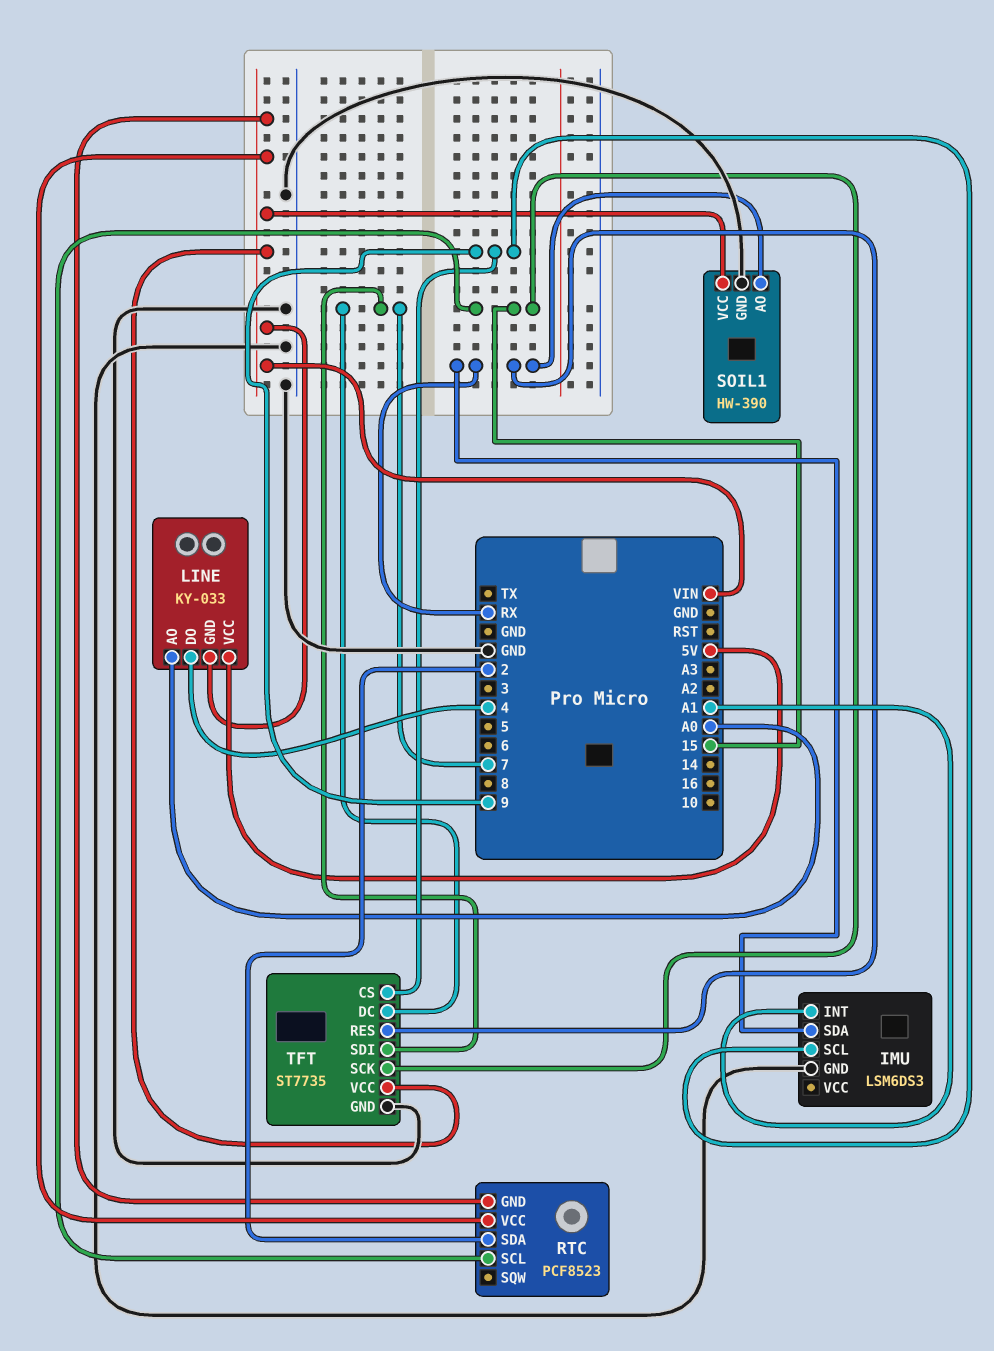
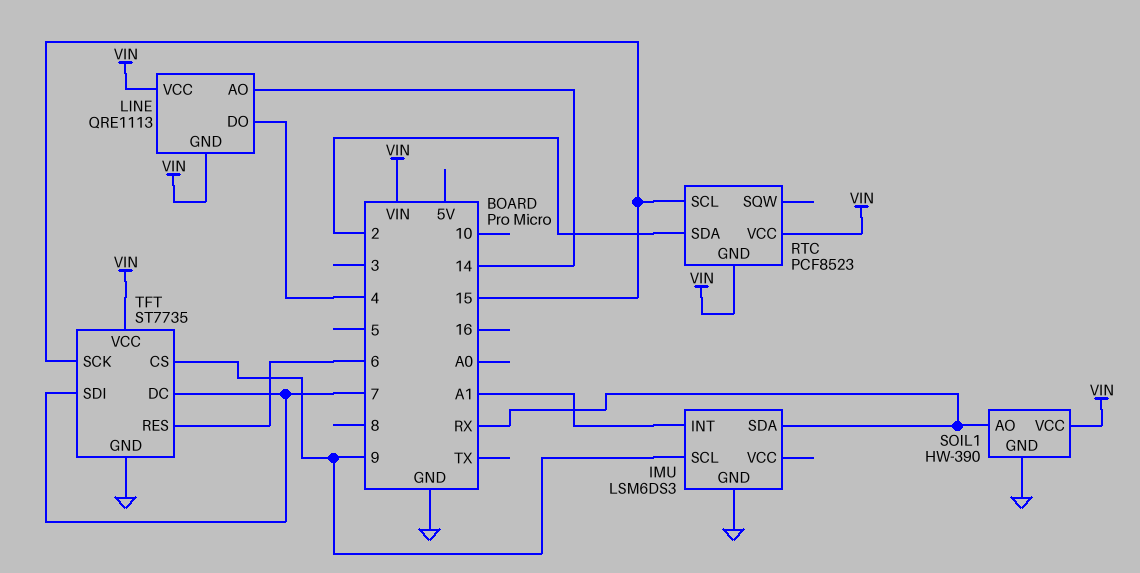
LINE: KY-033 -> QRE1113
LINE pin AO: A0 -> 14
LINE pin VCC: 5V -> VIN
TFT pin RES: RX -> 6

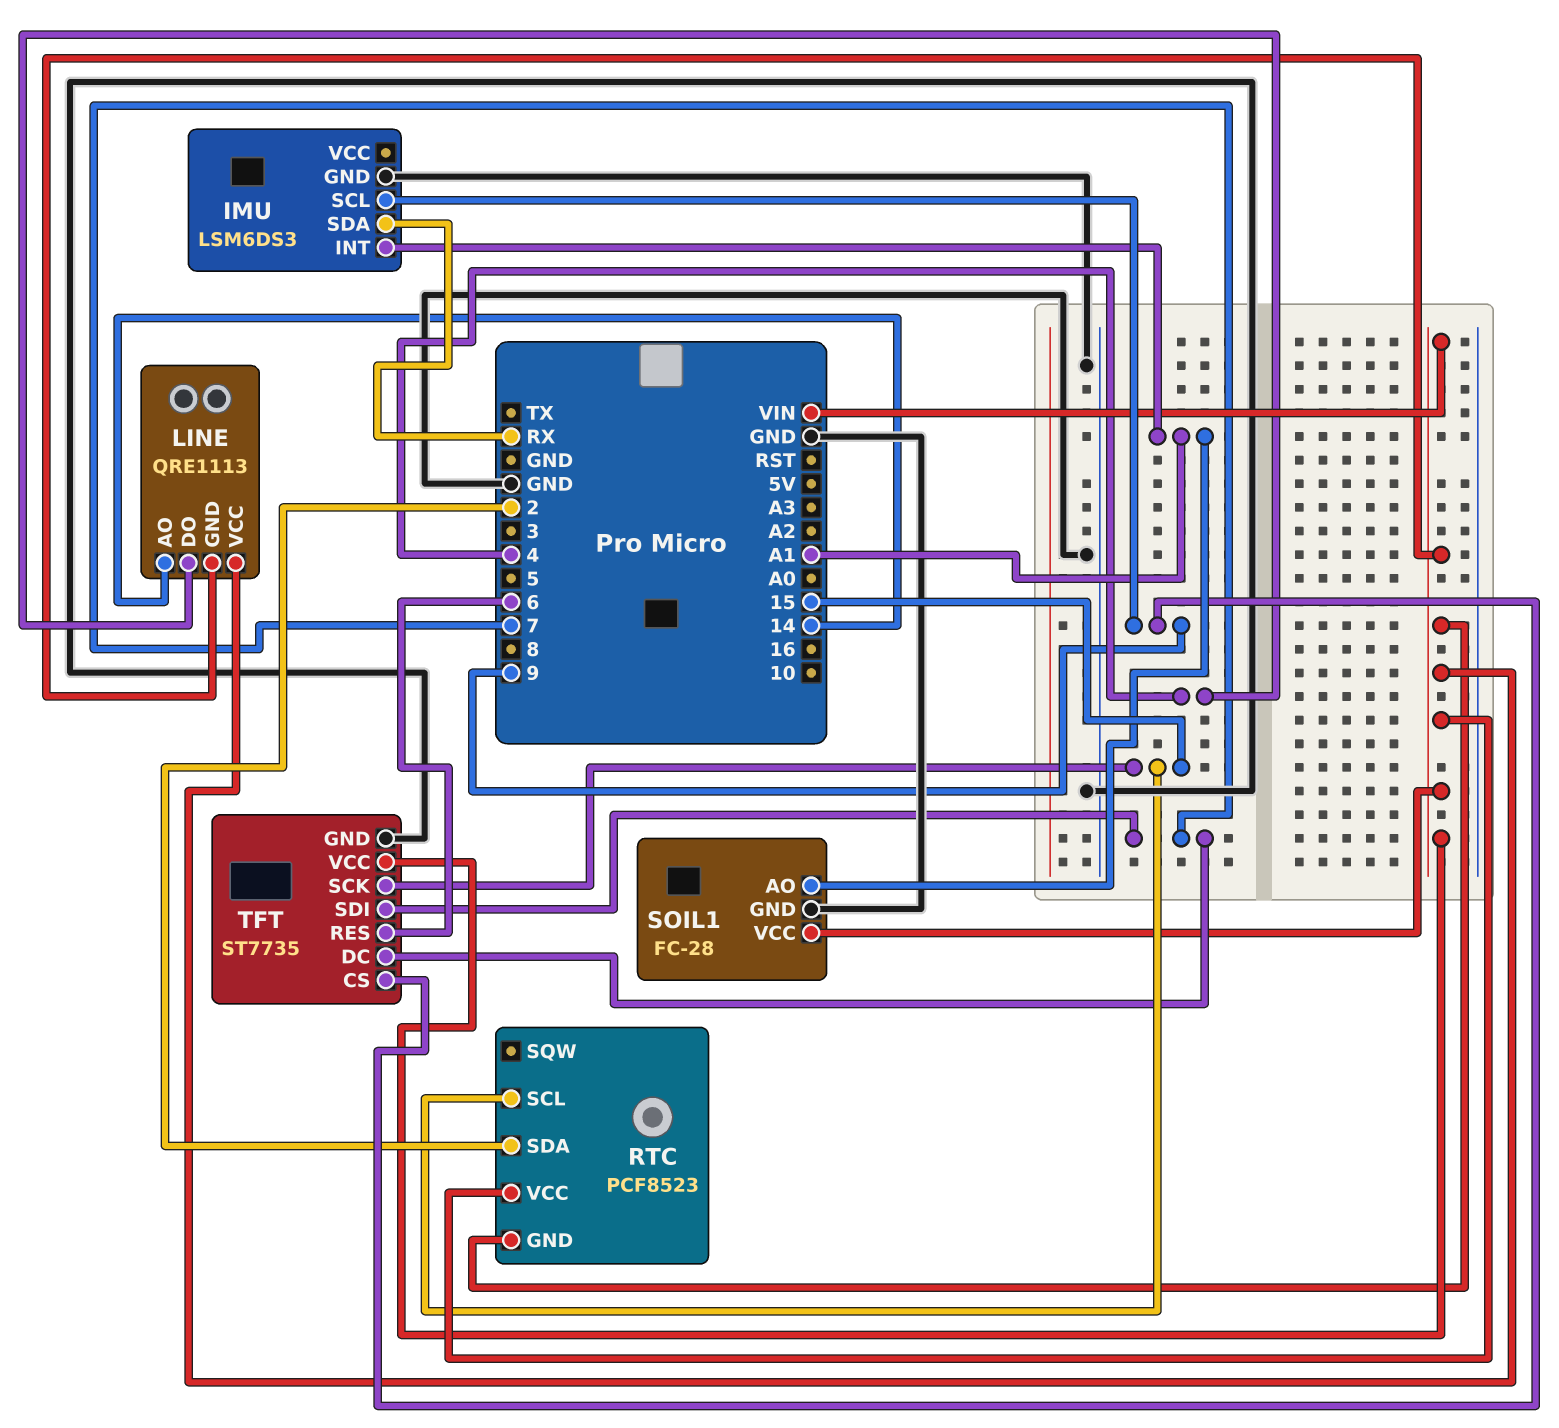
SOIL1: HW-390 -> FC-28
SOIL1 pin AO: RX -> A1

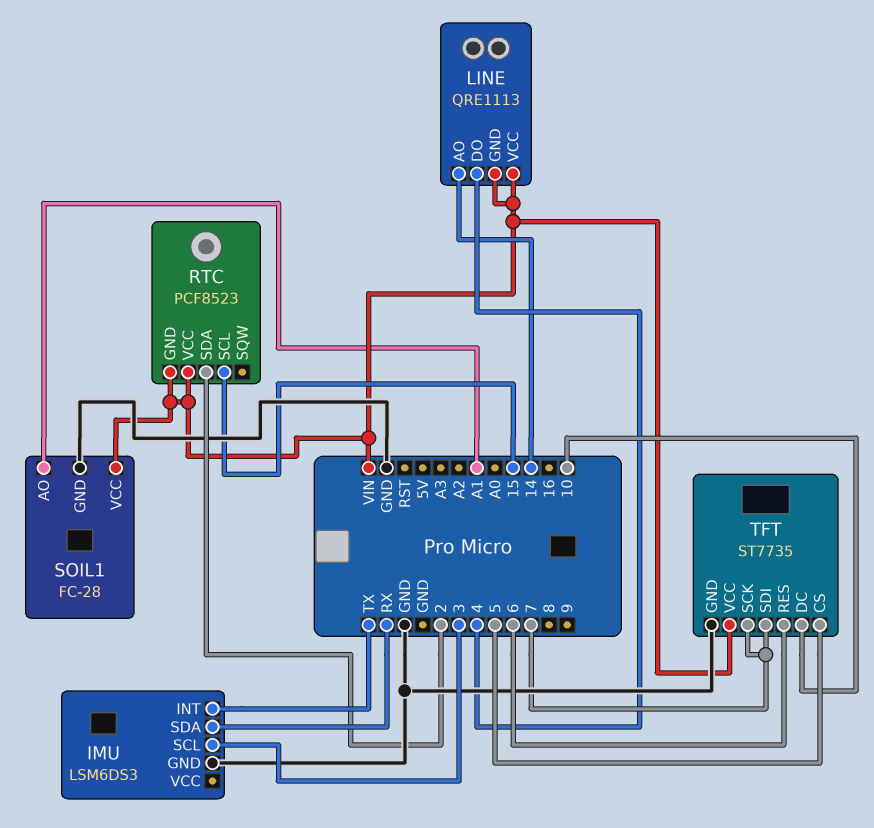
IMU pin INT: A1 -> TX
IMU pin SCL: 9 -> 3
TFT pin CS: 9 -> 5
TFT pin DC: 7 -> 10
TFT pin SCK: 15 -> 7

